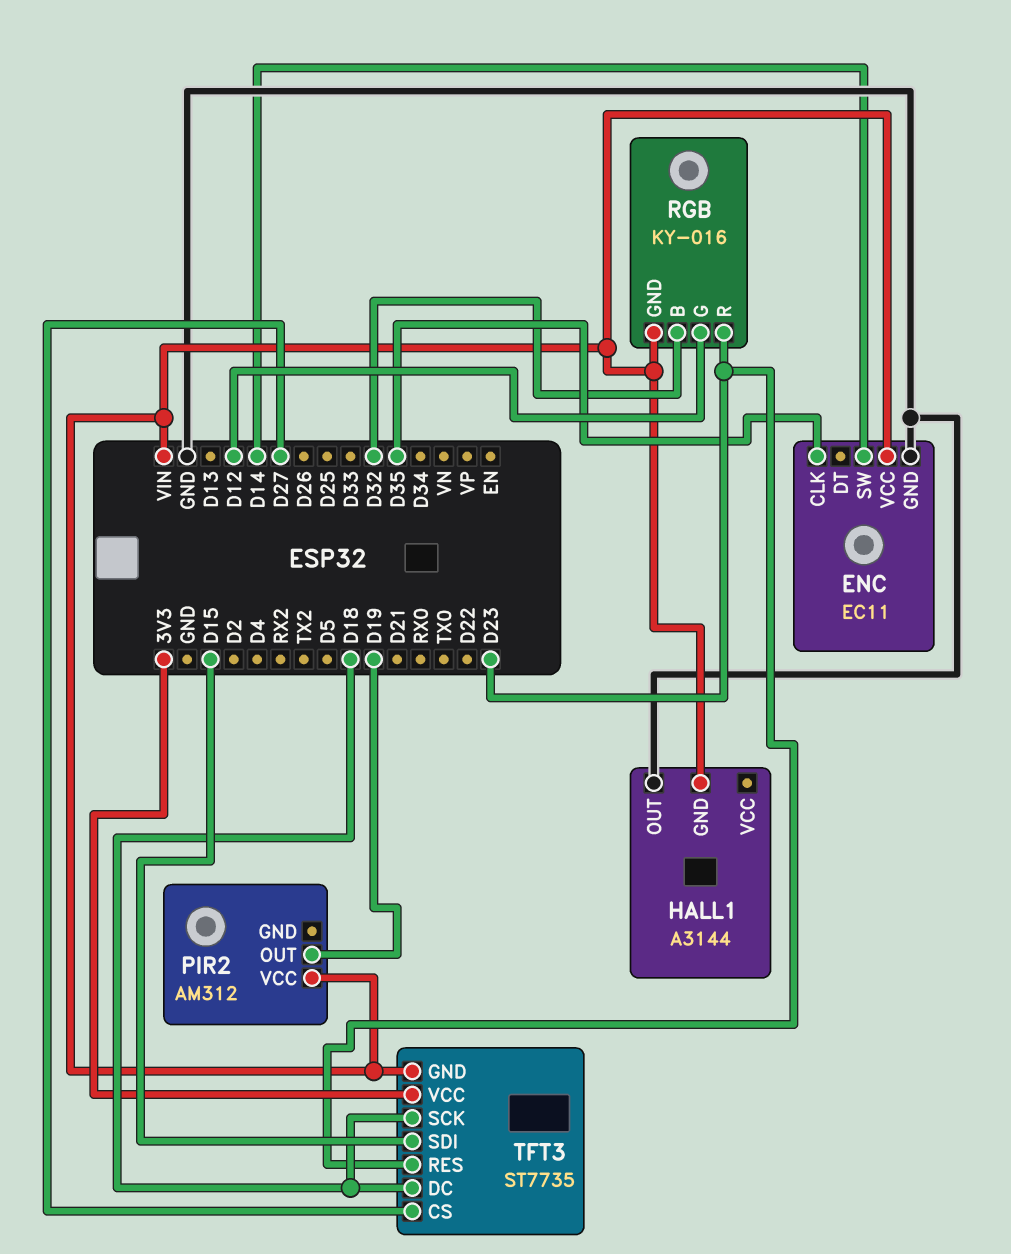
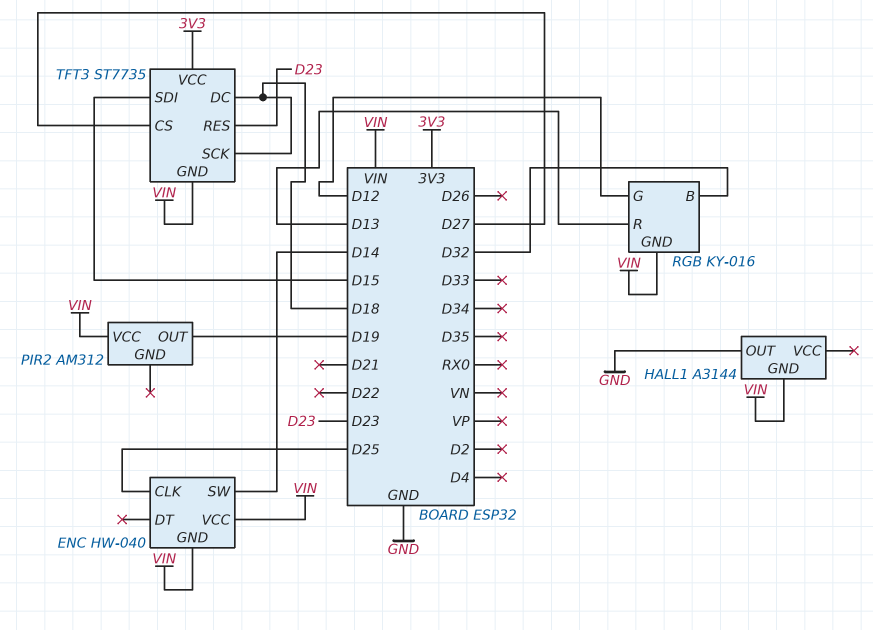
ENC: EC11 -> HW-040
ENC pin CLK: D35 -> D25
ENC pin GND: GND -> VIN
RGB pin R: D23 -> D13

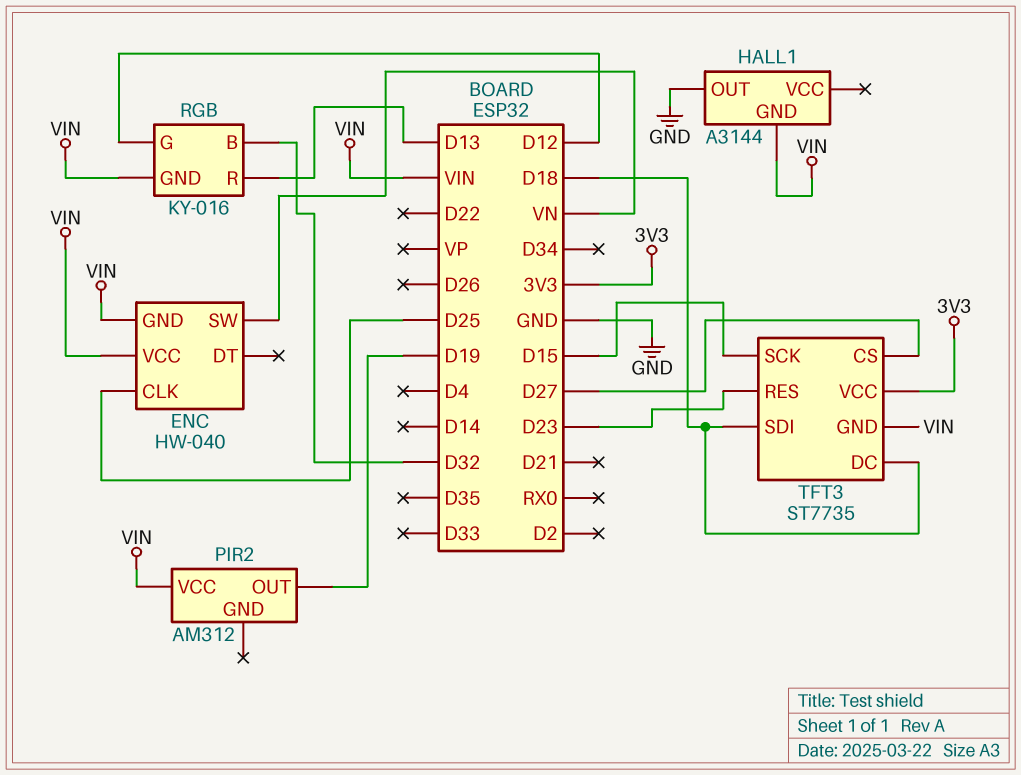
ENC pin SW: D14 -> VN
TFT3 pin SCK: D18 -> D15
TFT3 pin SDI: D15 -> D18

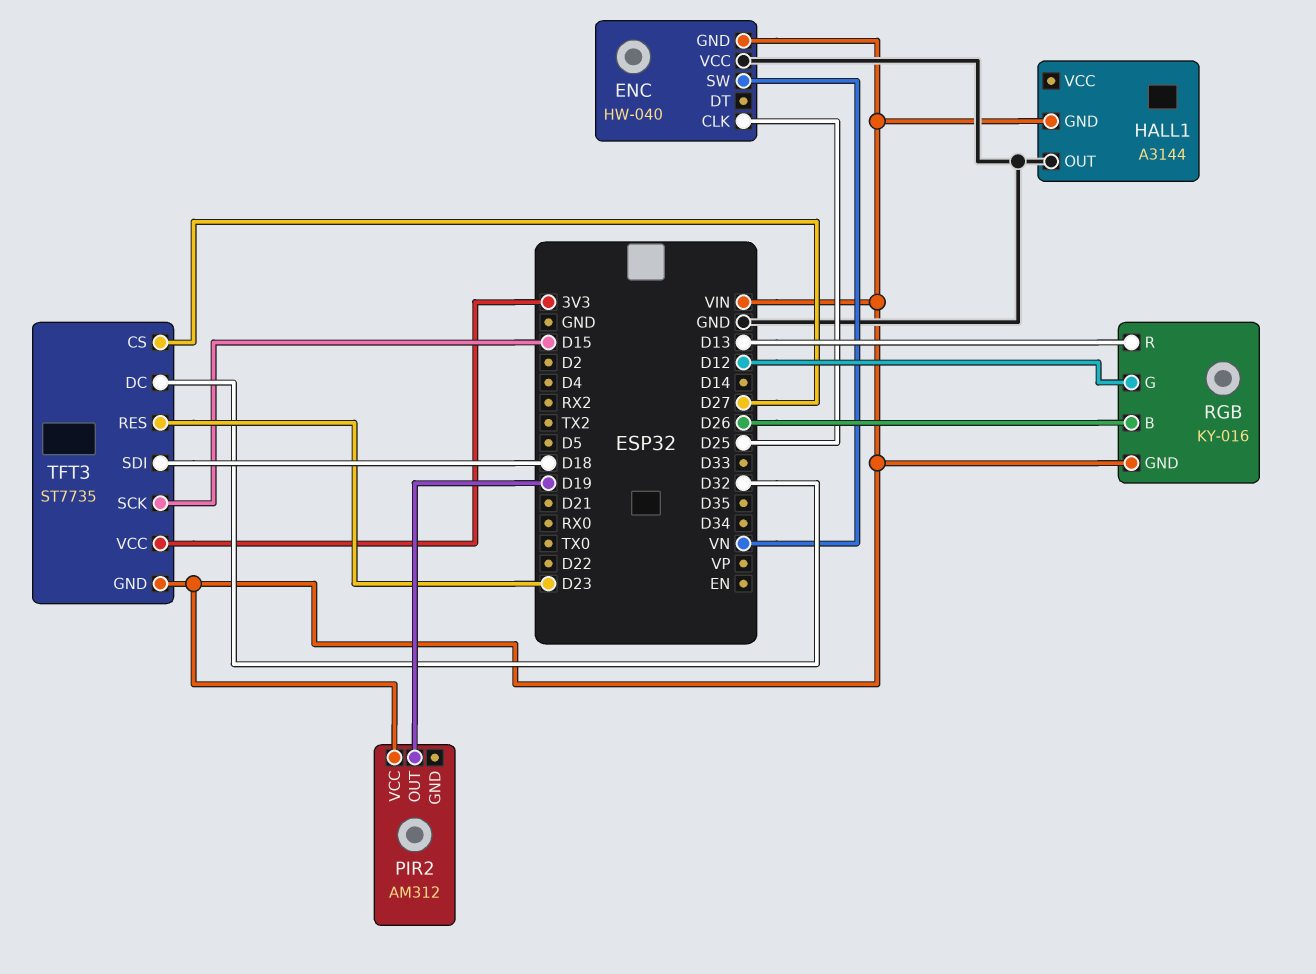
ENC pin VCC: VIN -> GND
RGB pin B: D32 -> D26
TFT3 pin DC: D18 -> D32

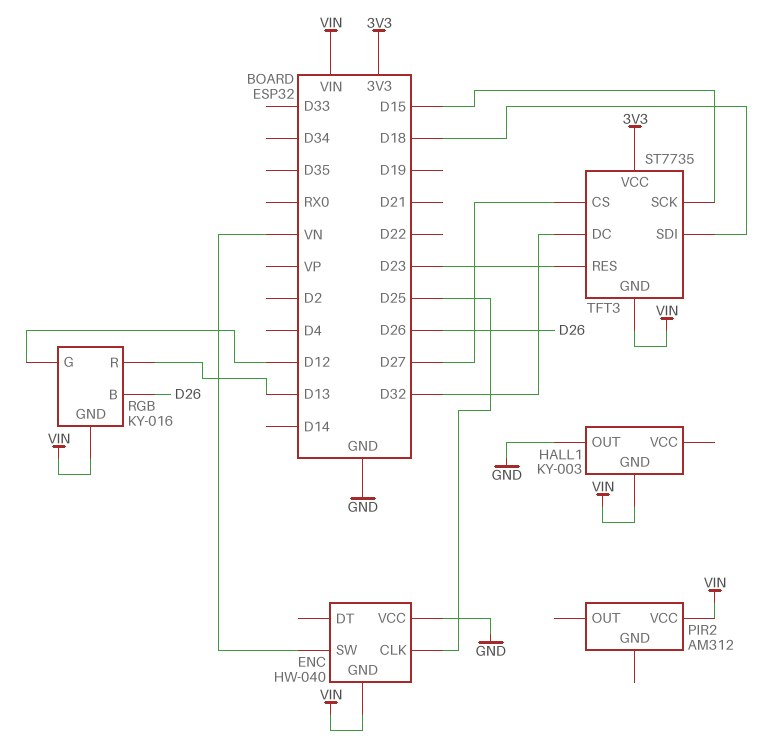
HALL1: A3144 -> KY-003
PIR2 pin OUT: D19 -> none

